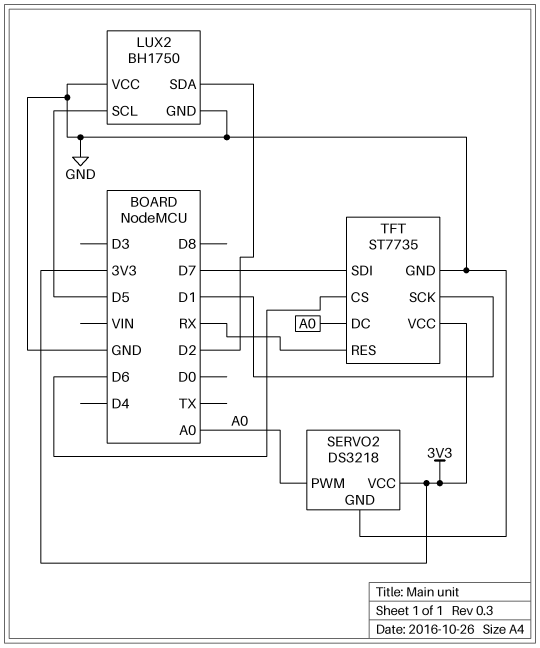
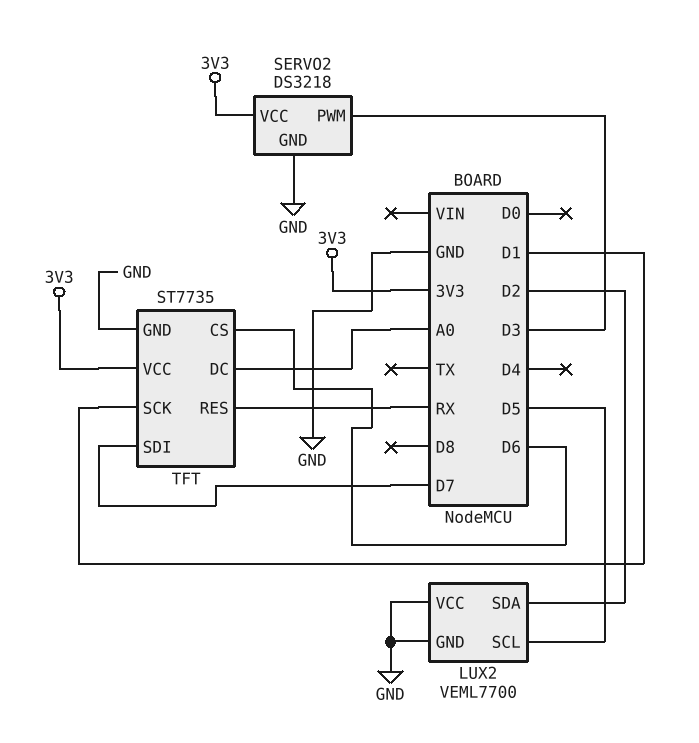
LUX2: BH1750 -> VEML7700
SERVO2 pin PWM: A0 -> D3

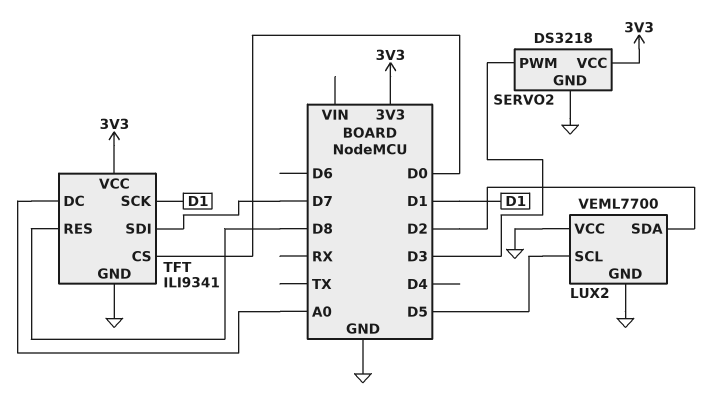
TFT: ST7735 -> ILI9341
TFT pin CS: D6 -> D0
TFT pin RES: RX -> D8

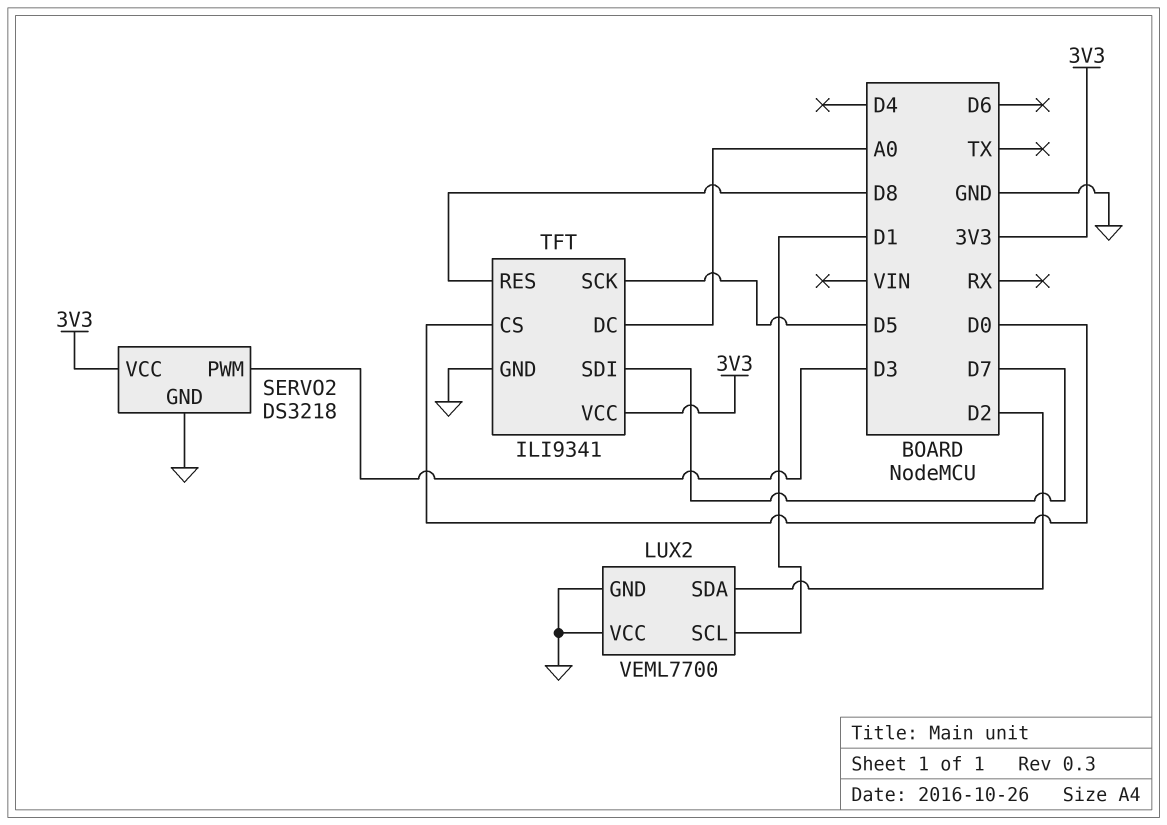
LUX2 pin SCL: D5 -> D1
TFT pin SCK: D1 -> D5

